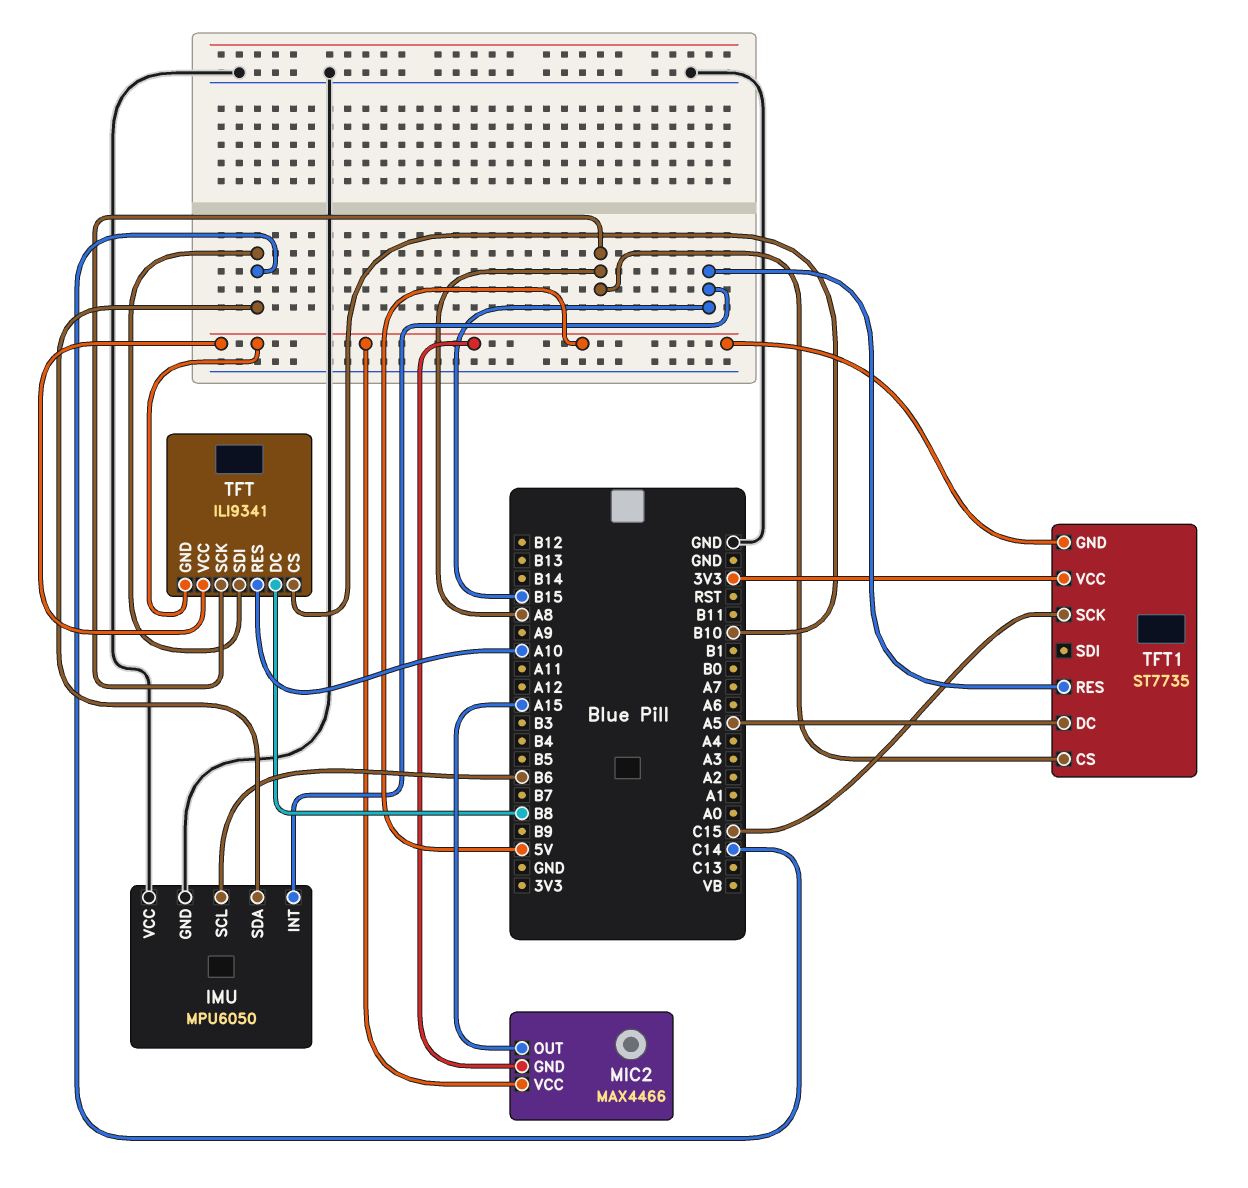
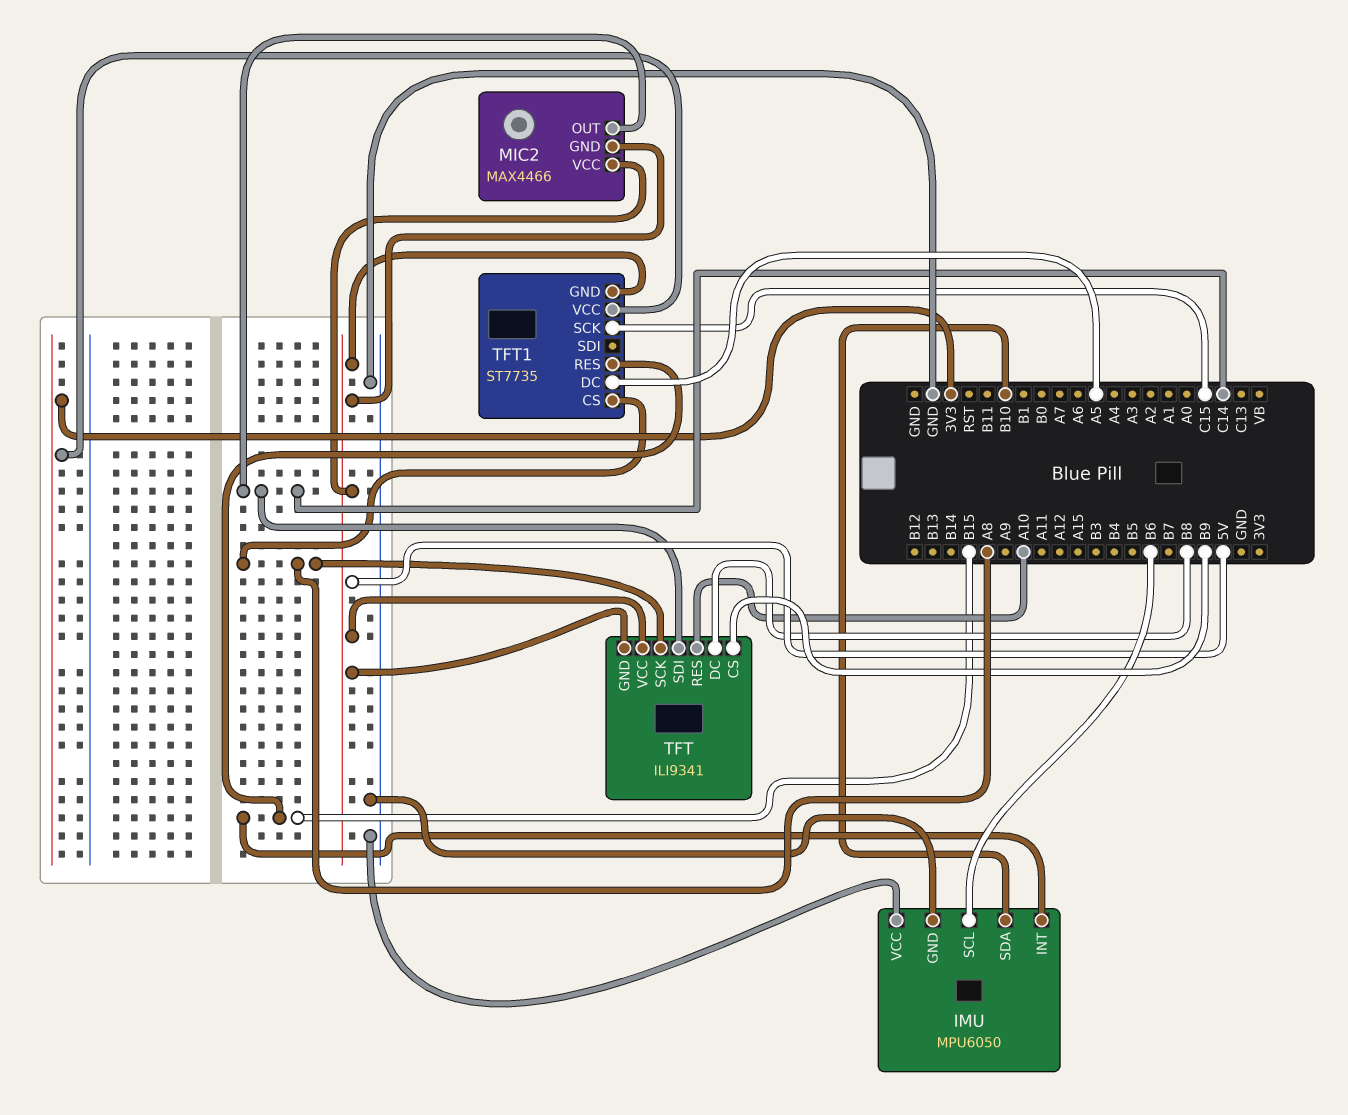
IMU pin SDA: C14 -> B10
MIC2 pin OUT: A15 -> C14
TFT pin CS: B10 -> B9

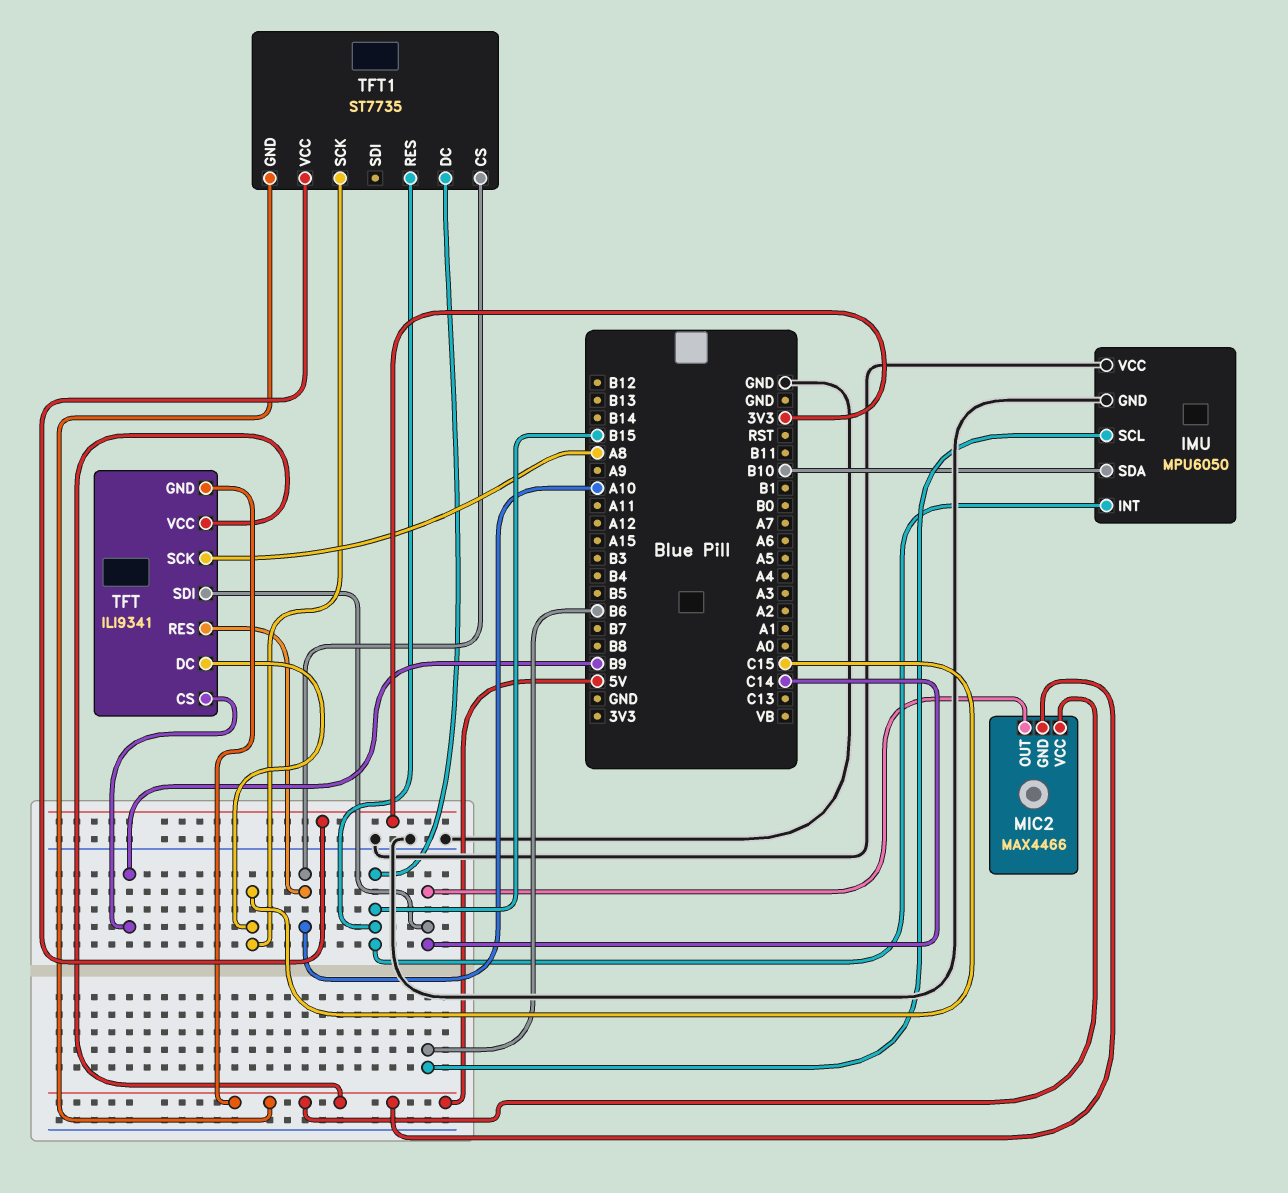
TFT pin DC: B8 -> C15
TFT1 pin CS: A8 -> A10
TFT1 pin DC: A5 -> B15

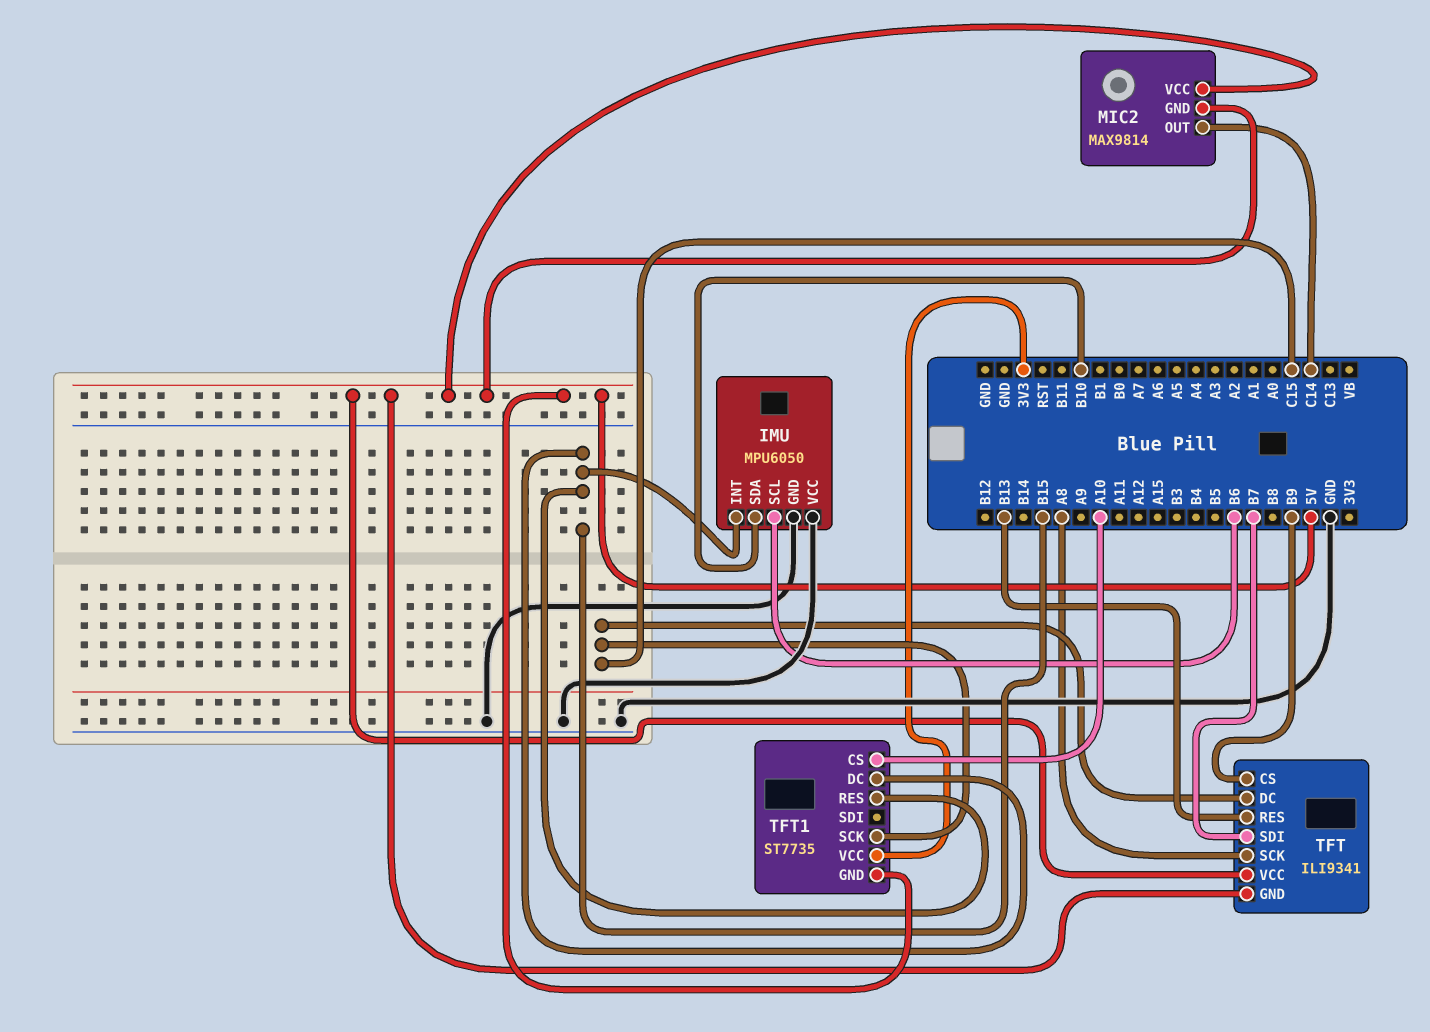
MIC2: MAX4466 -> MAX9814
TFT pin RES: A10 -> B13
TFT pin SDI: C14 -> B7

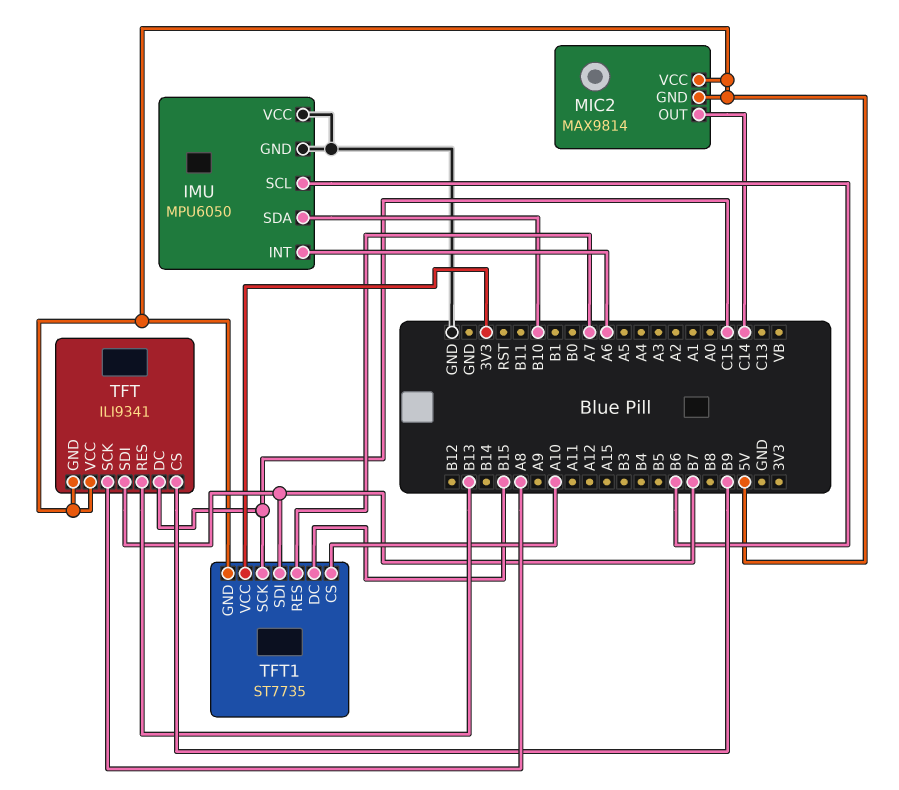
IMU pin INT: B15 -> A6
TFT1 pin RES: B15 -> A7
TFT1 pin SDI: none -> B7

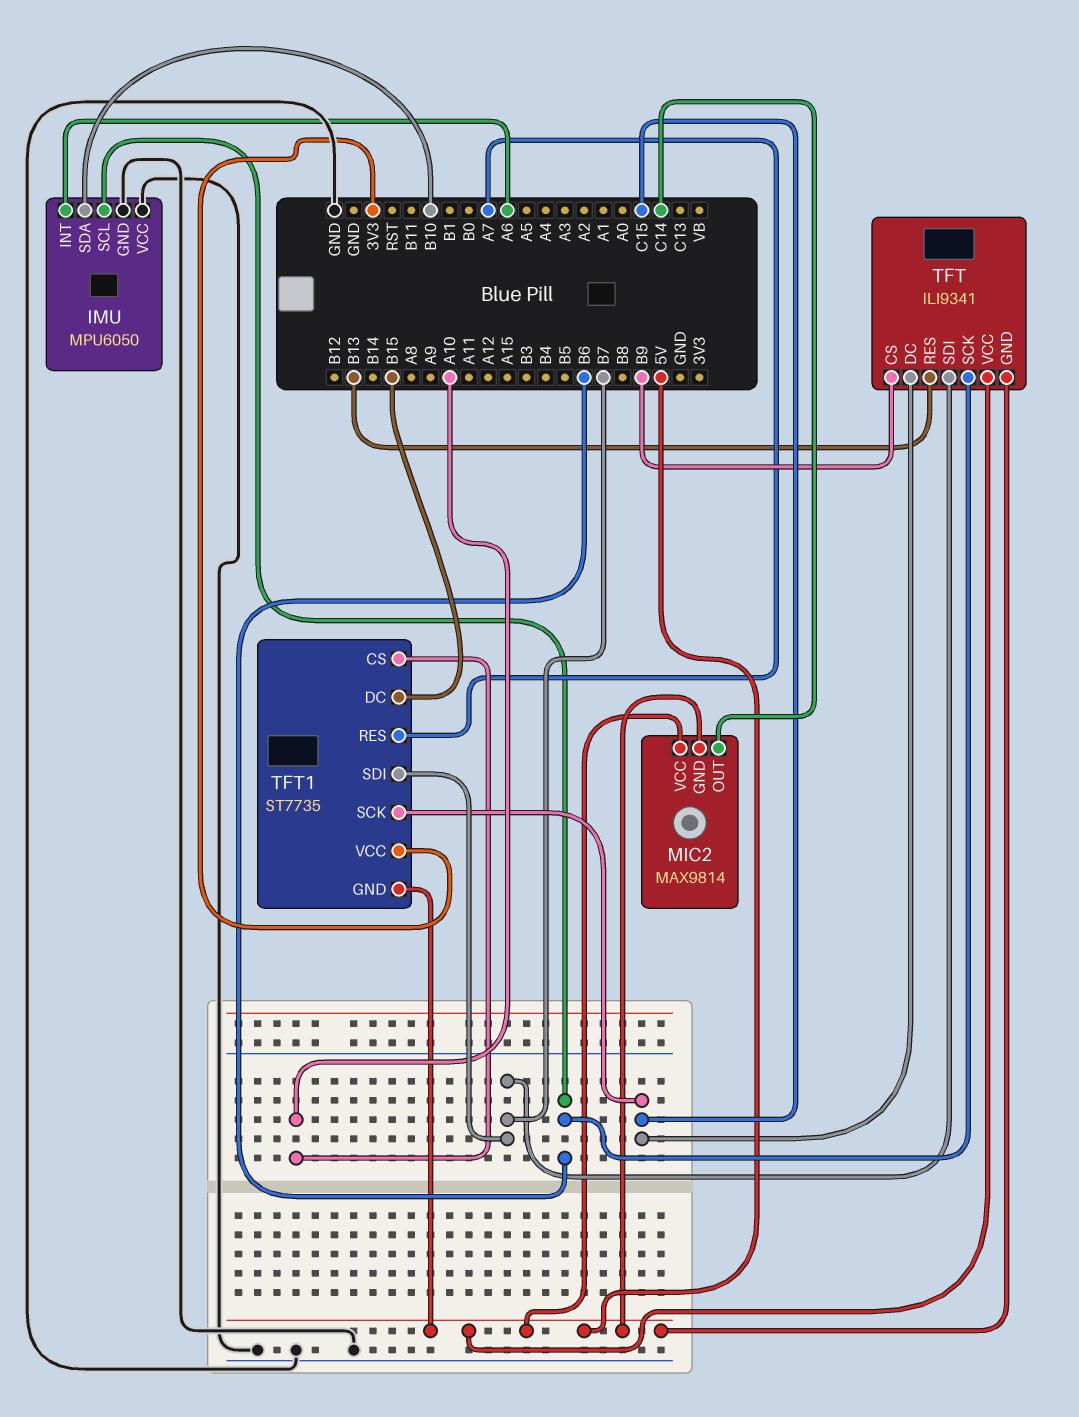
TFT pin SCK: A8 -> B6

